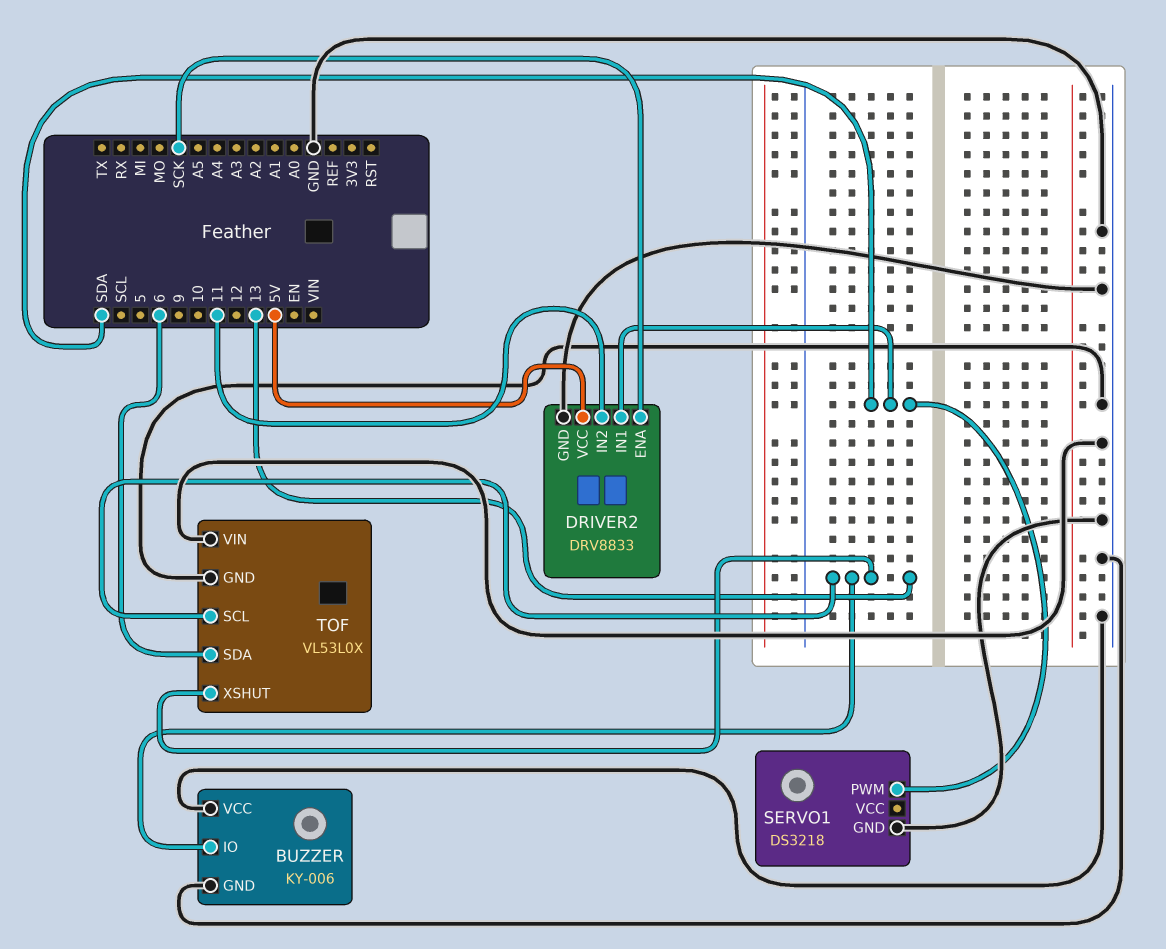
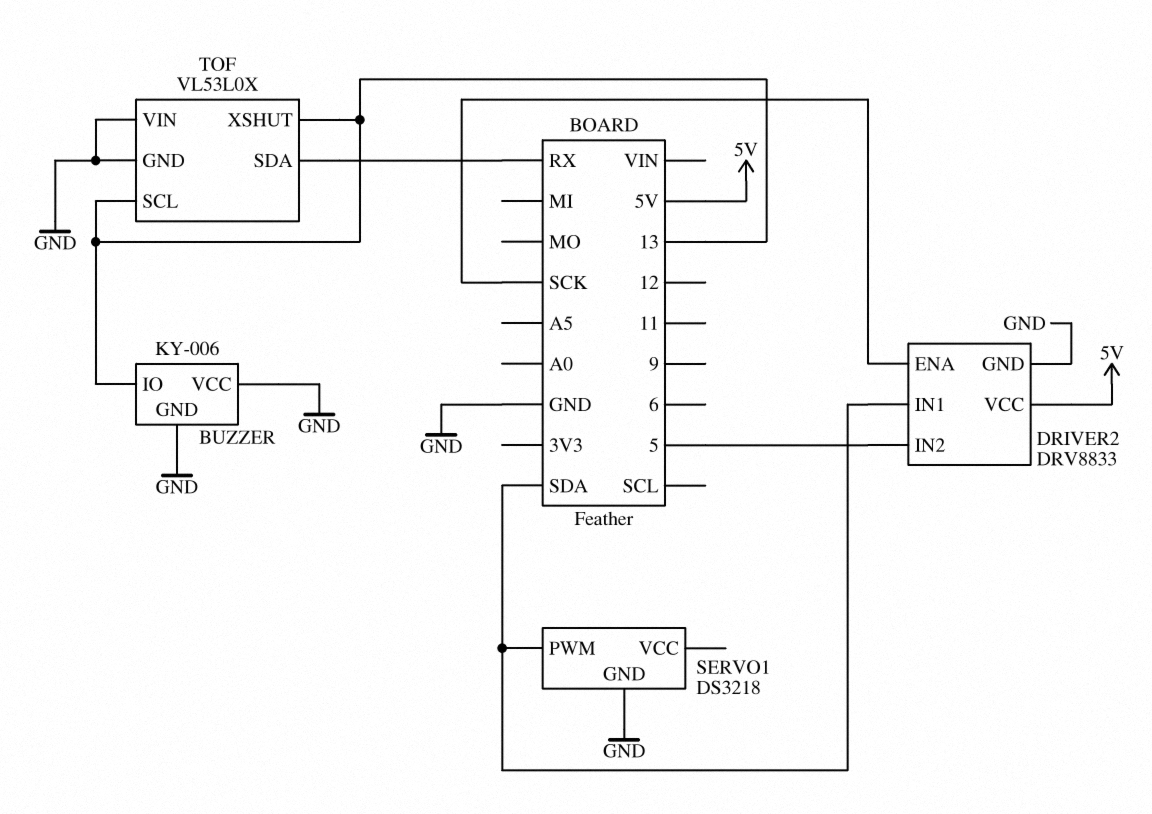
DRIVER2 pin IN2: 11 -> 5
TOF pin SDA: 6 -> RX

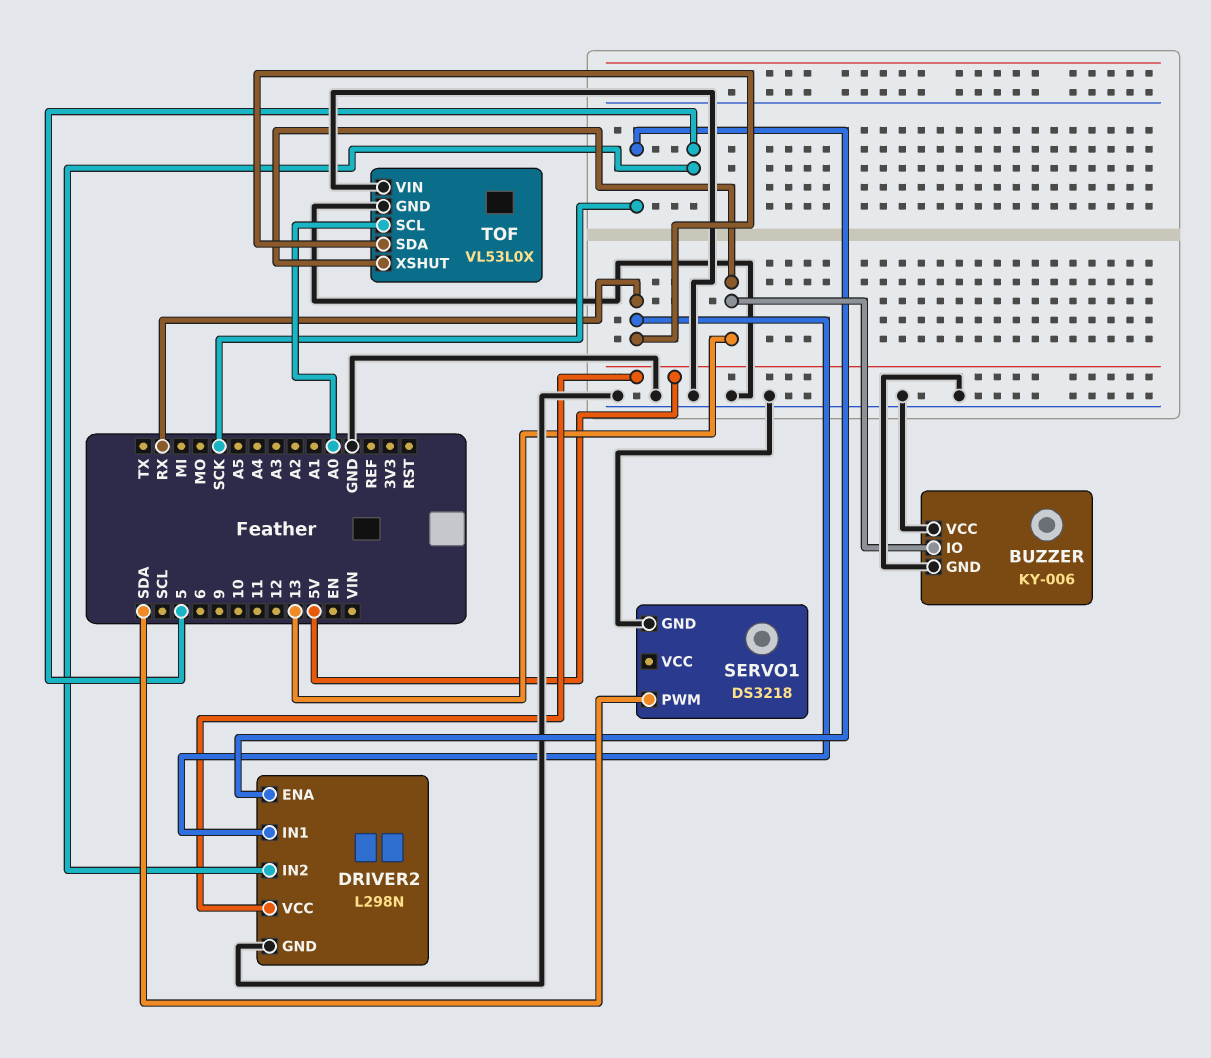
DRIVER2: DRV8833 -> L298N
DRIVER2 pin IN1: SDA -> RX
TOF pin SCL: 13 -> A0

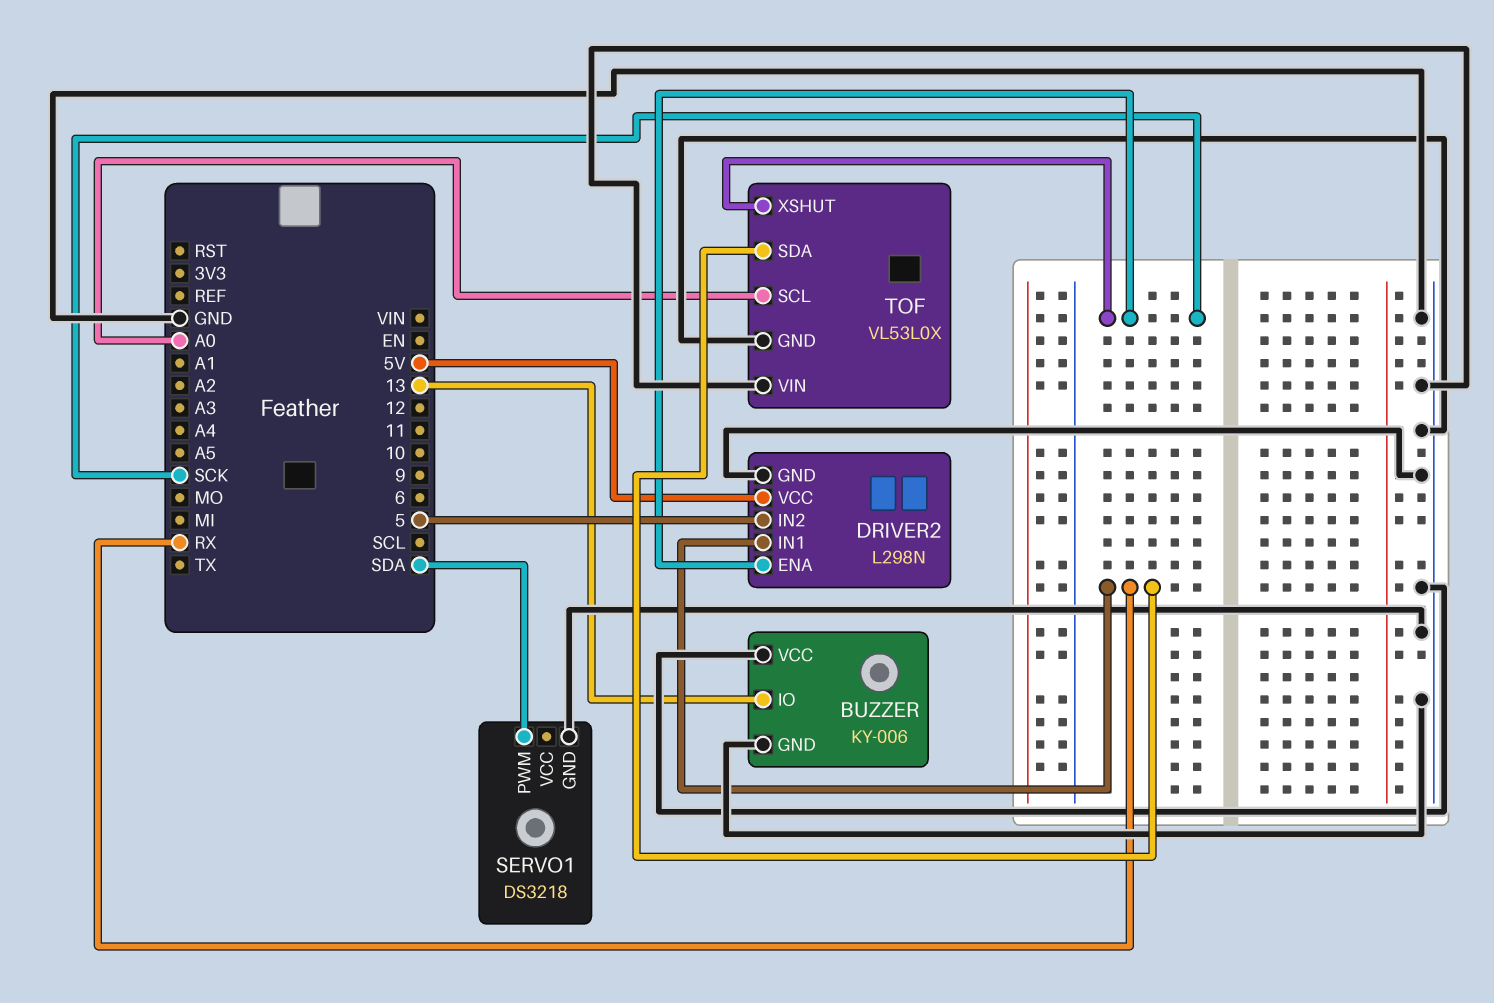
TOF pin XSHUT: 13 -> SCK

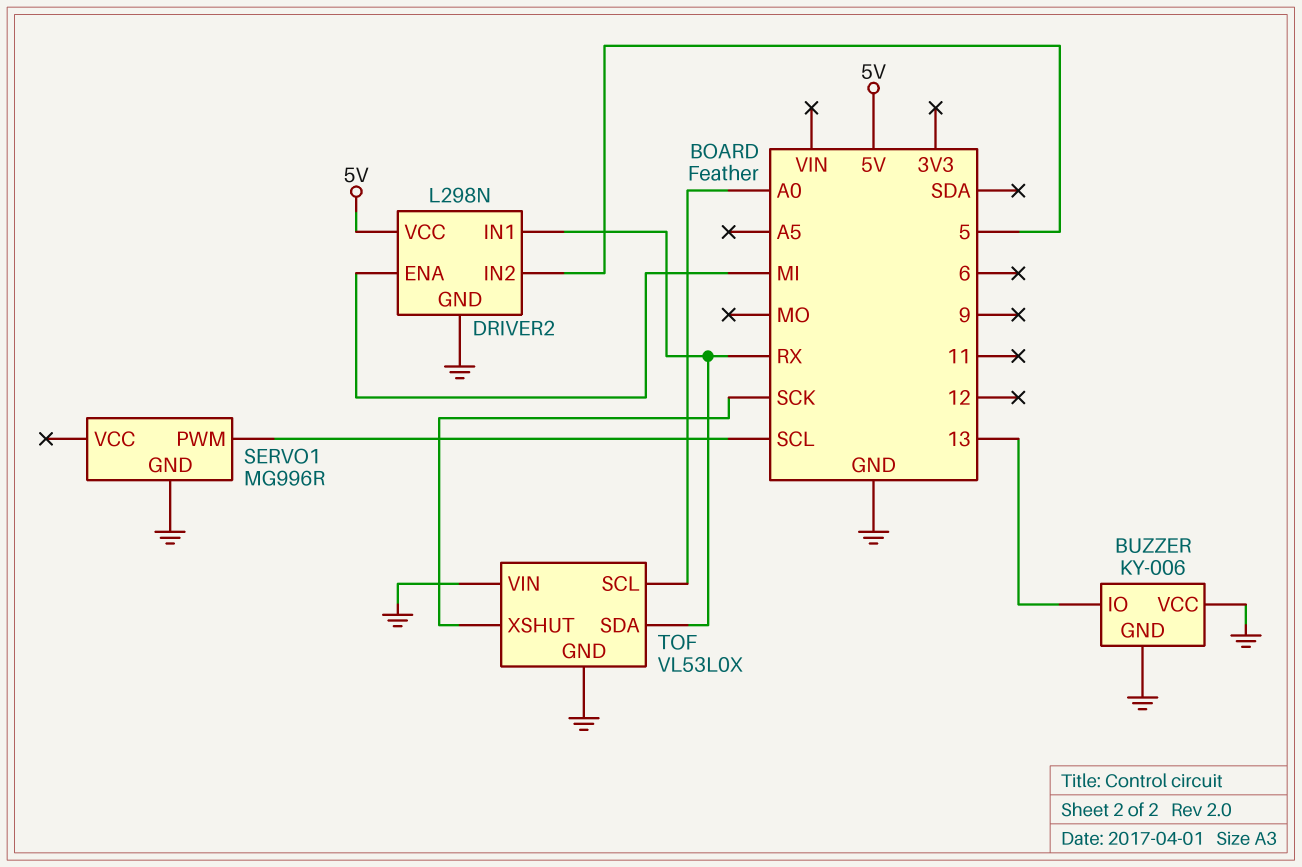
DRIVER2 pin ENA: SCK -> MI
SERVO1: DS3218 -> MG996R
SERVO1 pin PWM: SDA -> SCL

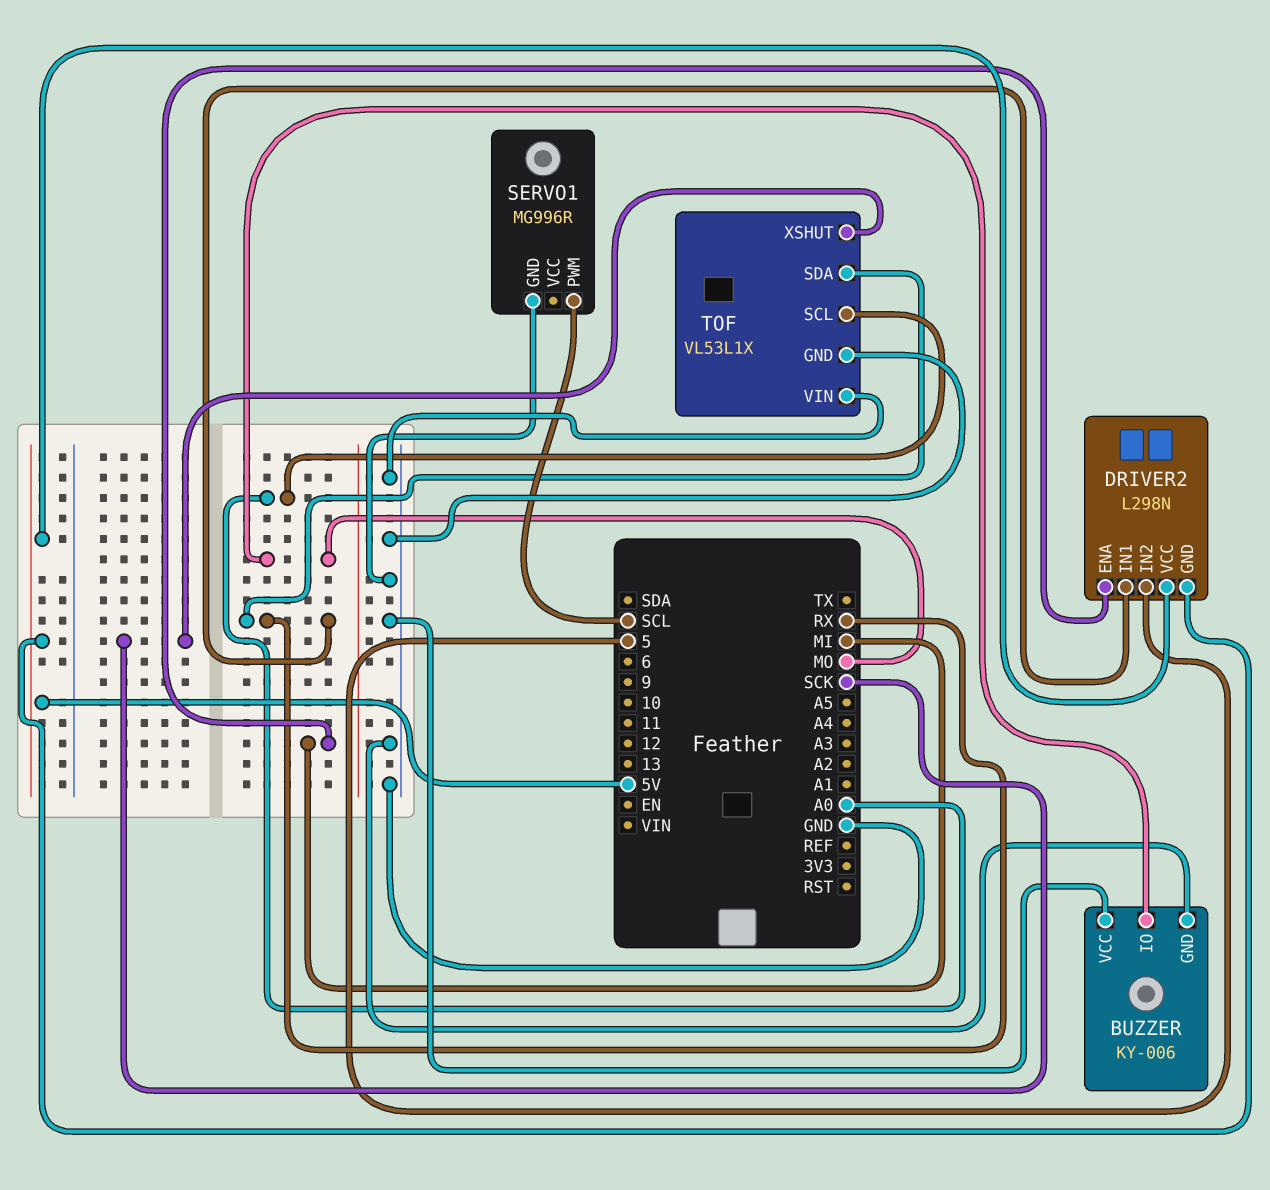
BUZZER pin IO: 13 -> MO
DRIVER2 pin GND: GND -> 5V
TOF: VL53L0X -> VL53L1X

